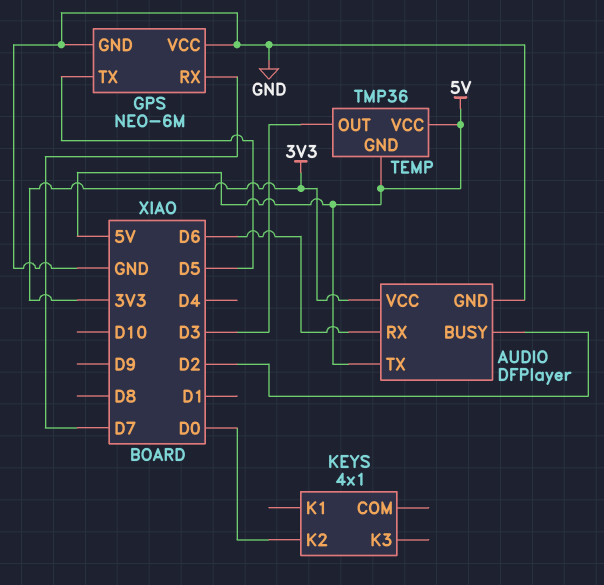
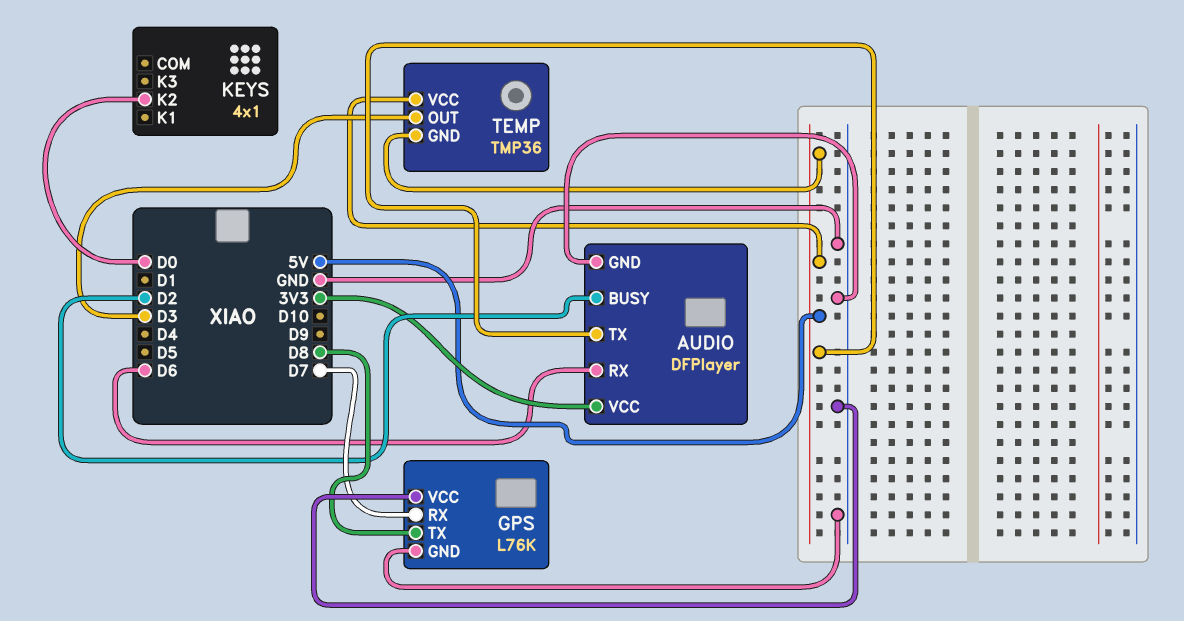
GPS: NEO-6M -> L76K
GPS pin TX: D5 -> D8

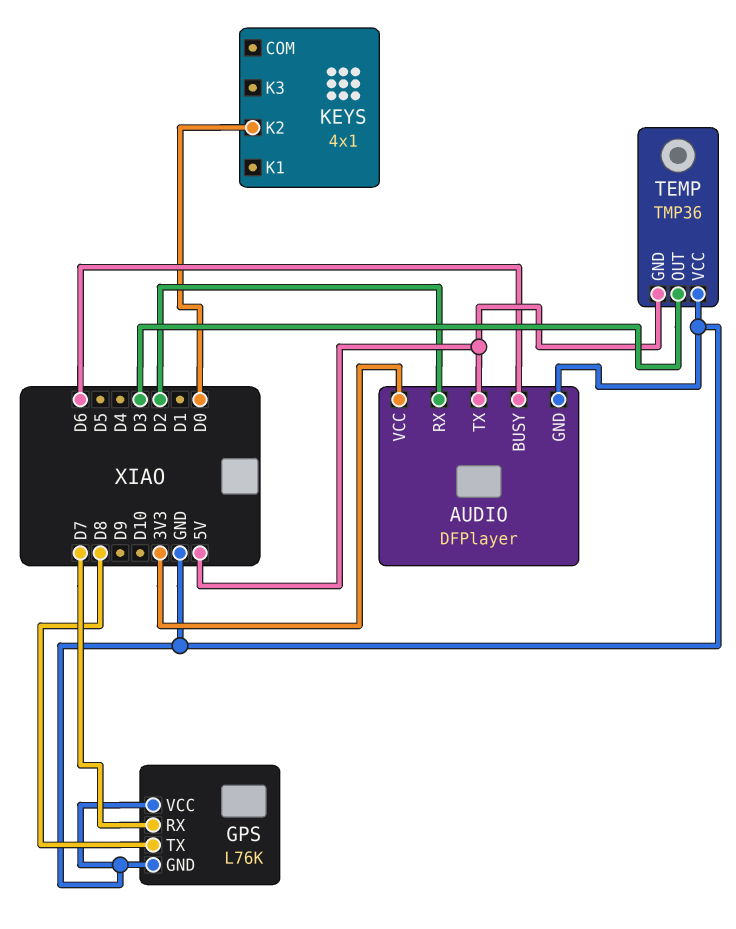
AUDIO pin BUSY: D2 -> D6
AUDIO pin RX: D6 -> D2
TEMP pin VCC: 5V -> GND

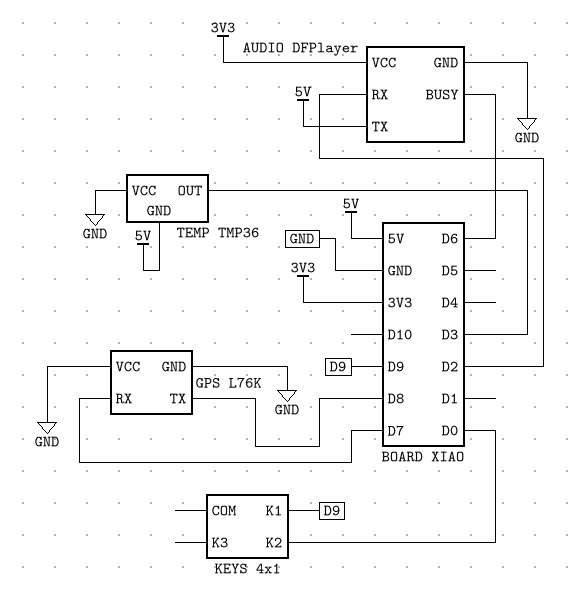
KEYS pin K1: none -> D9

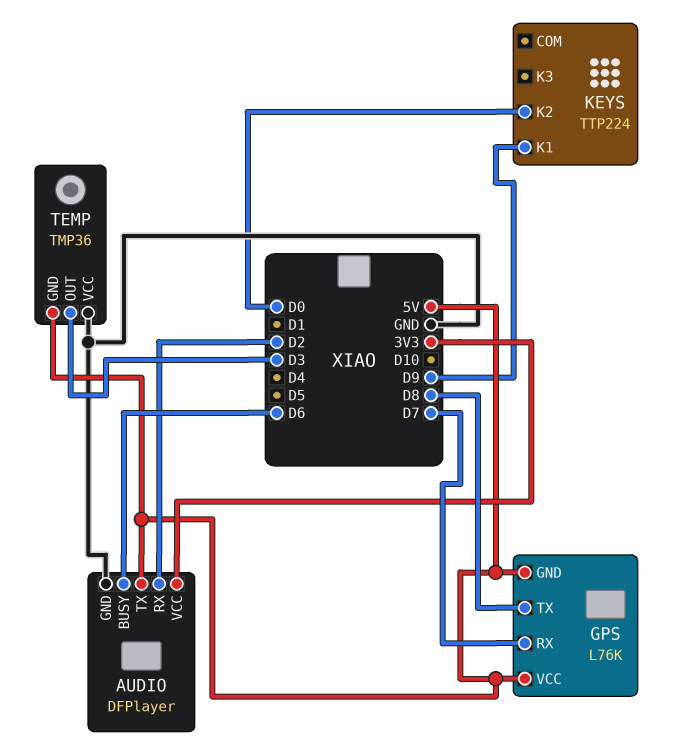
GPS pin GND: GND -> 5V
GPS pin VCC: GND -> 5V
KEYS: 4x1 -> TTP224

